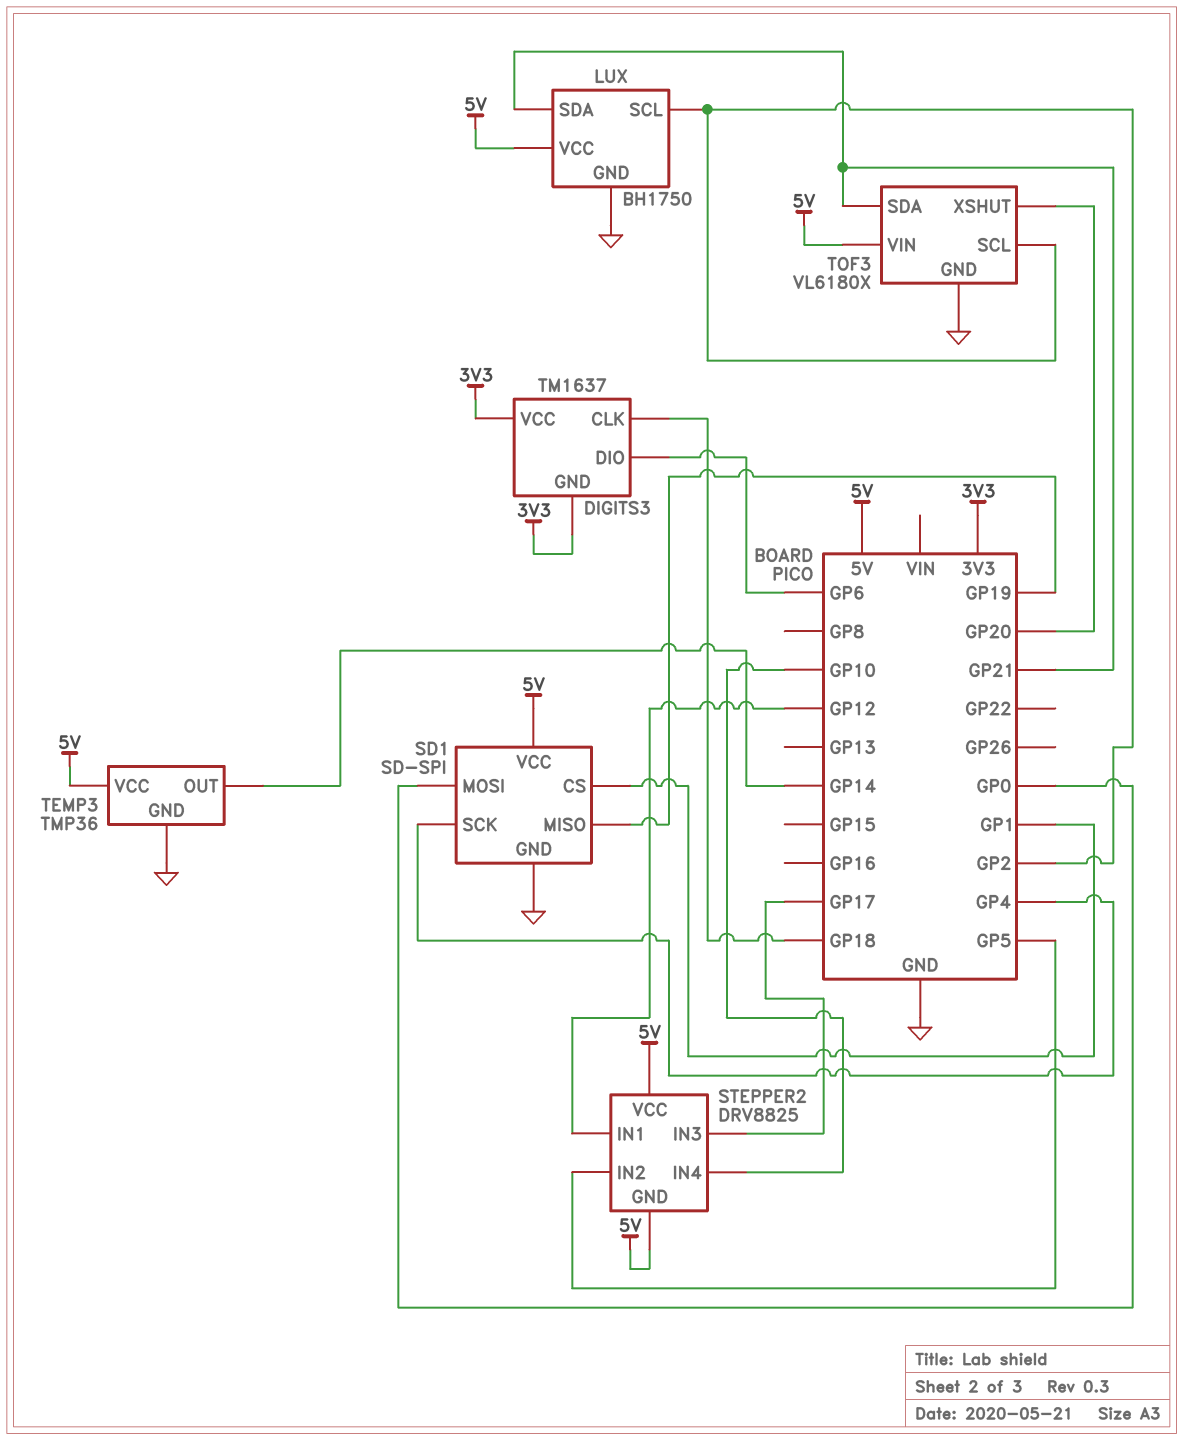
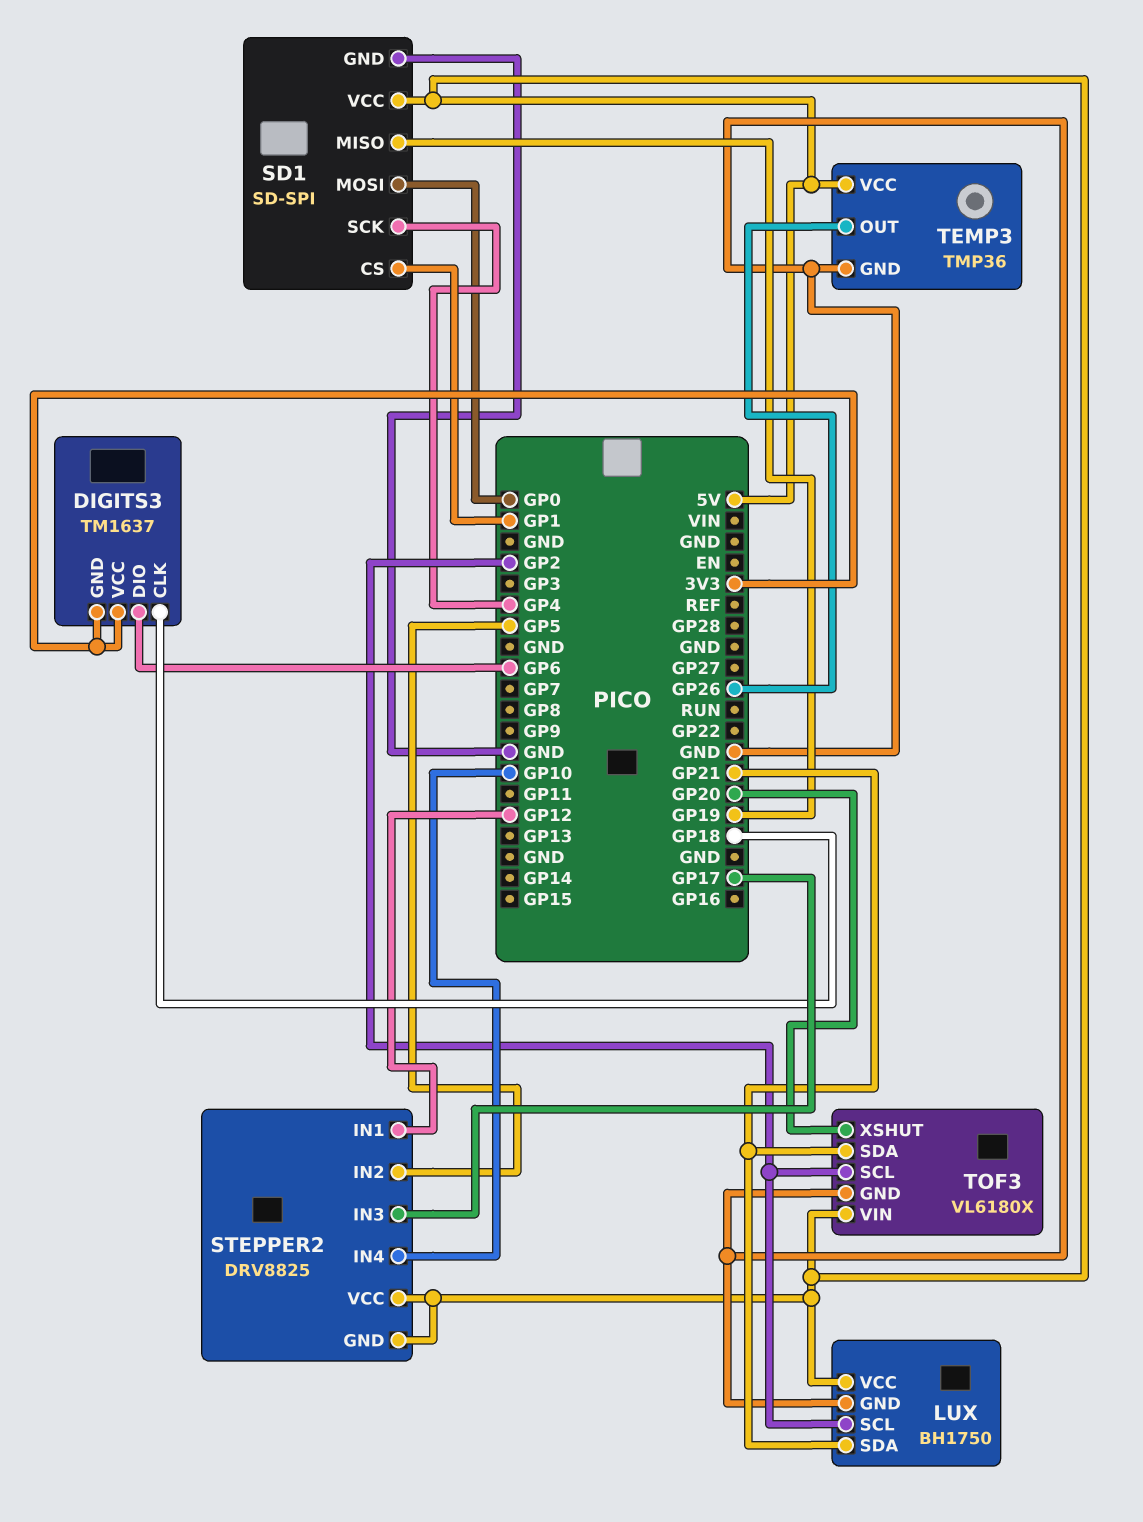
TEMP3 pin OUT: GP14 -> GP26

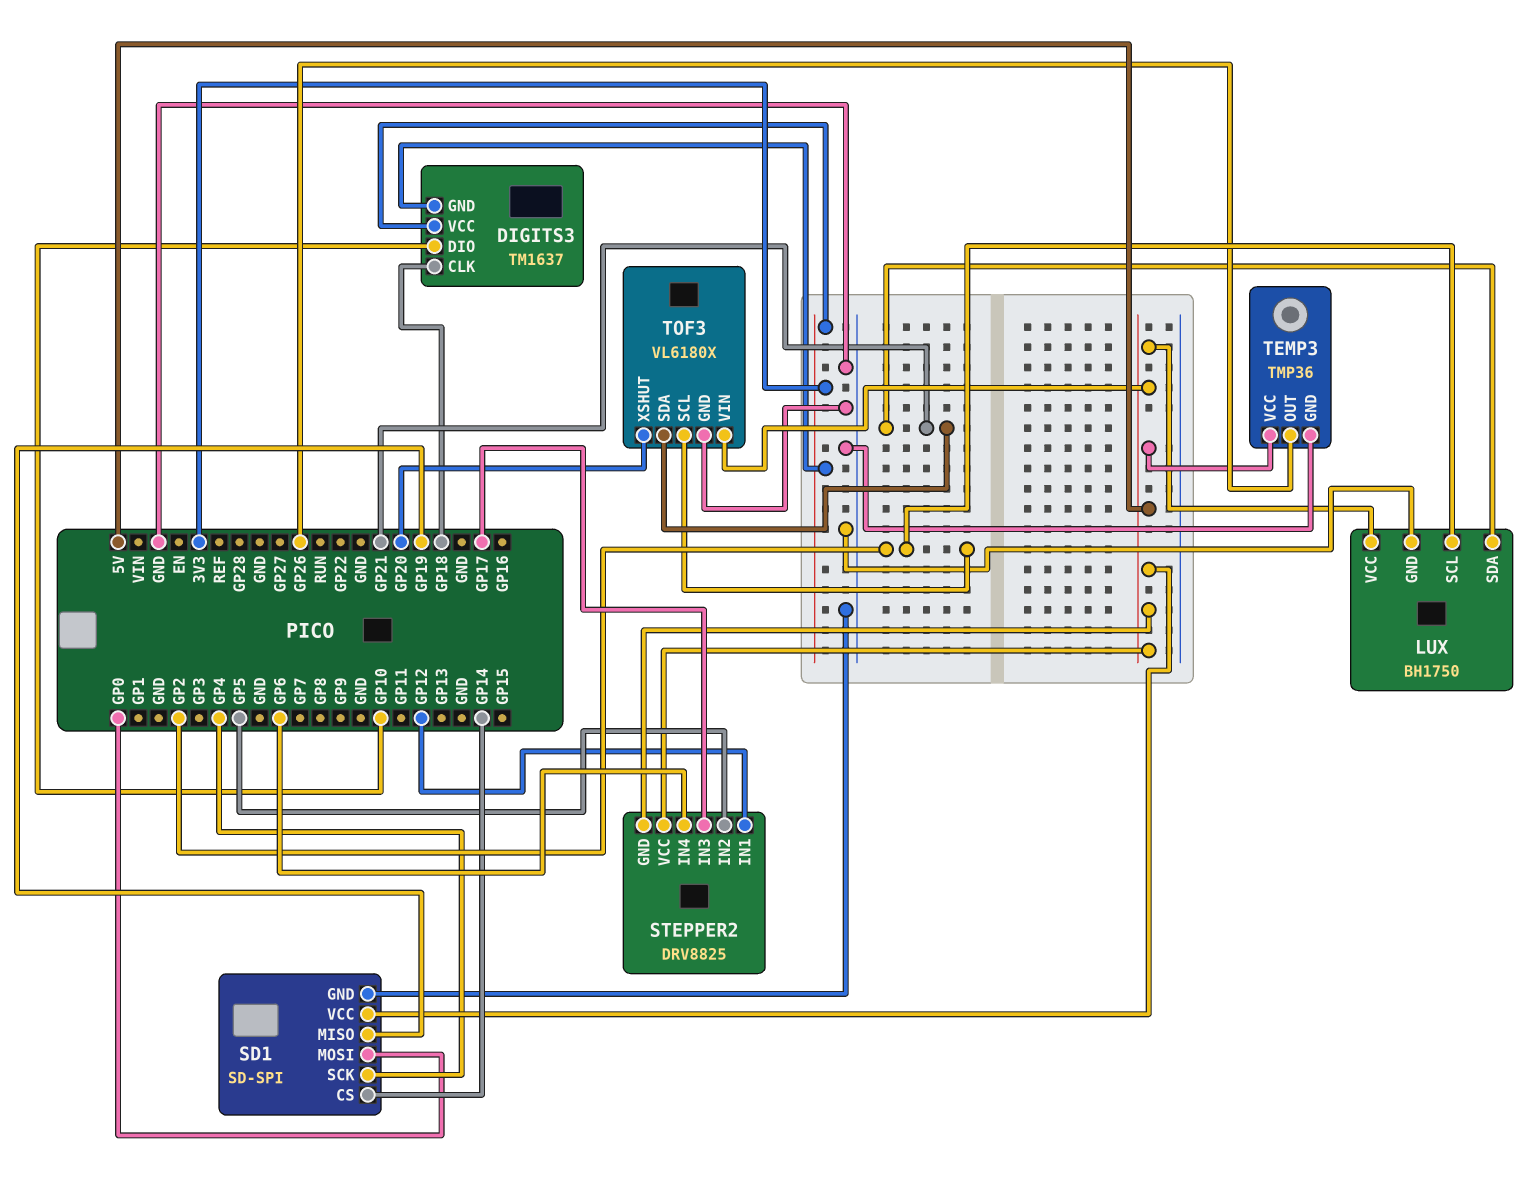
DIGITS3 pin DIO: GP6 -> GP10
SD1 pin CS: GP1 -> GP14
STEPPER2 pin IN4: GP10 -> GP6

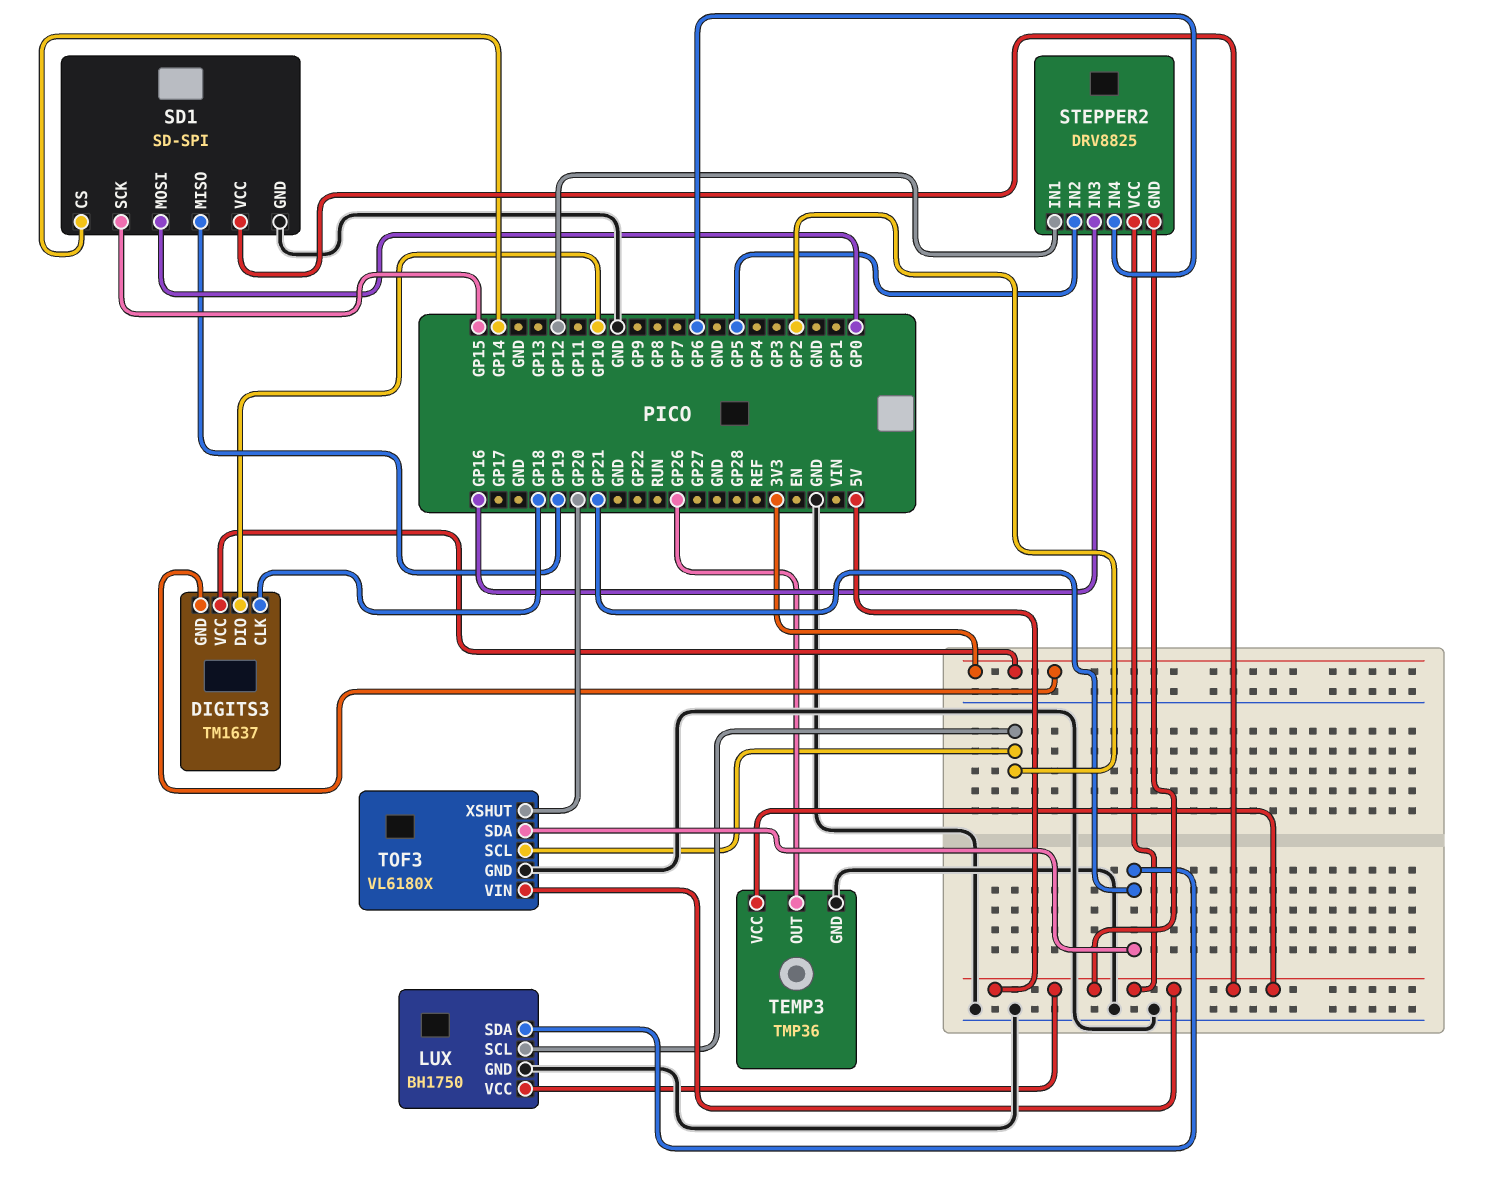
SD1 pin SCK: GP4 -> GP15
STEPPER2 pin IN3: GP17 -> GP16

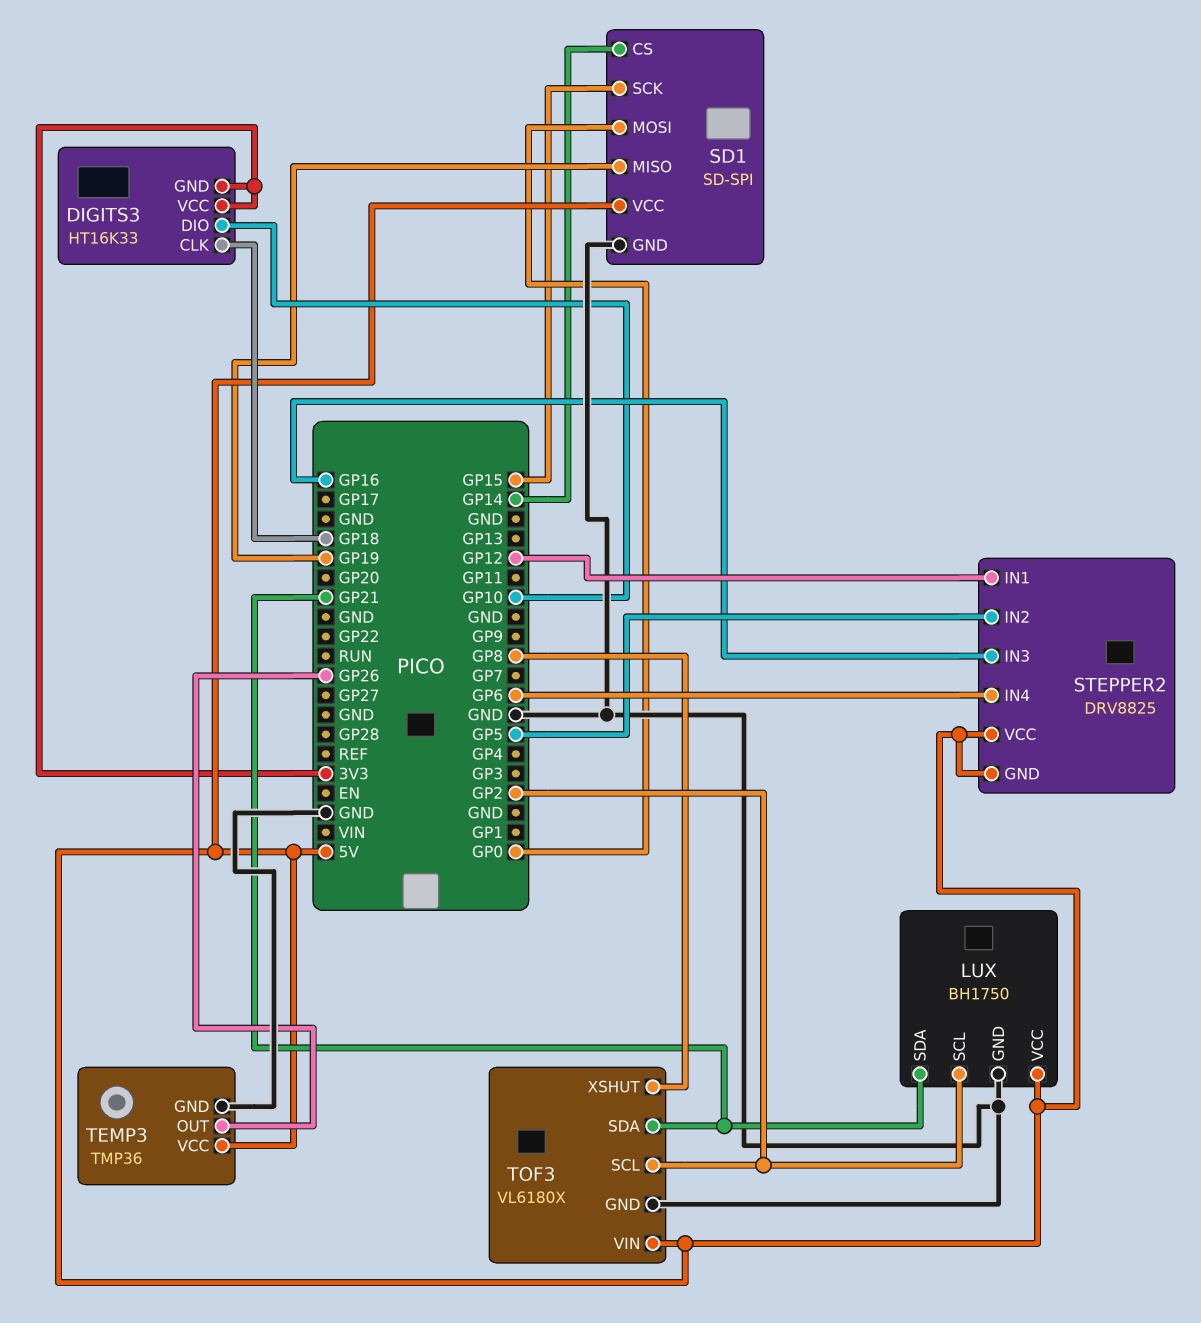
DIGITS3: TM1637 -> HT16K33
TOF3 pin XSHUT: GP20 -> GP8

